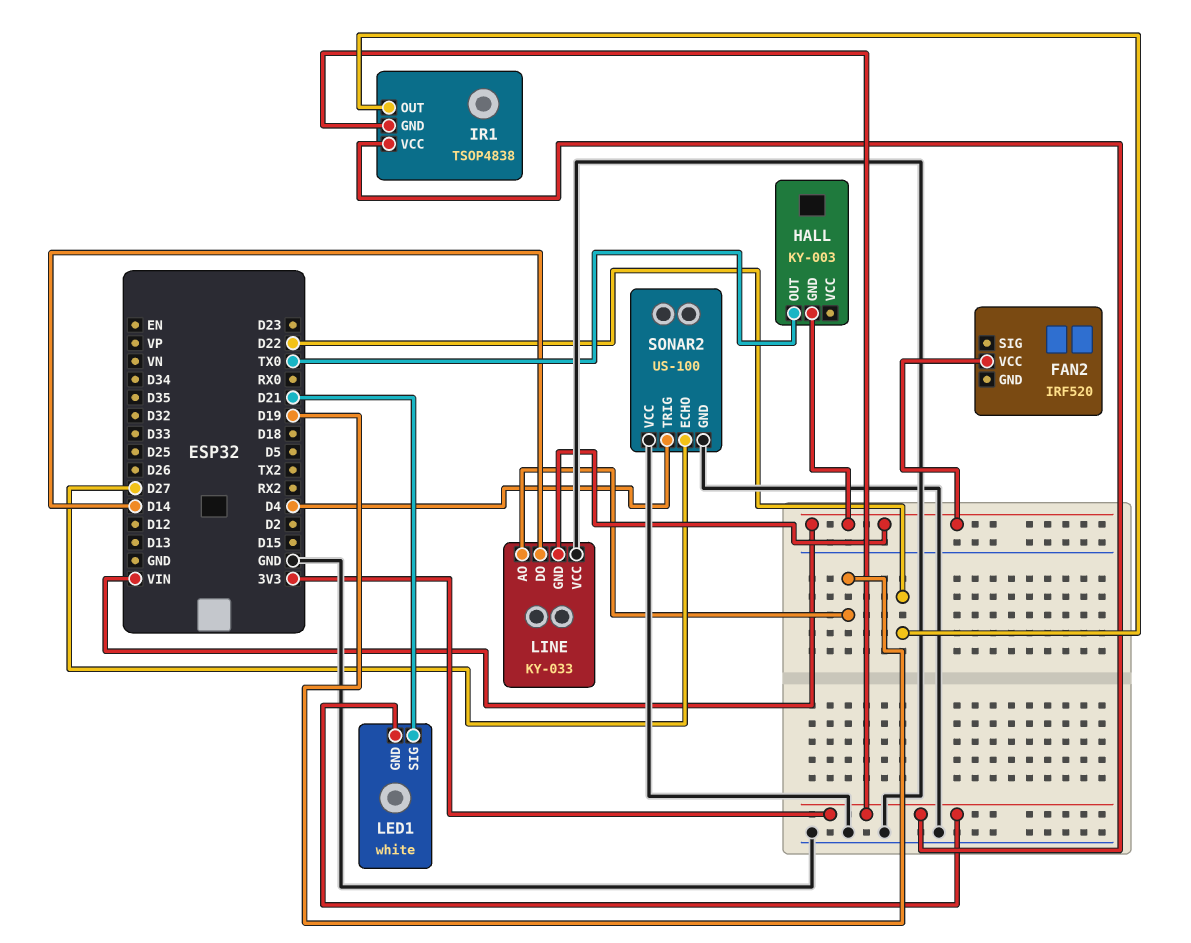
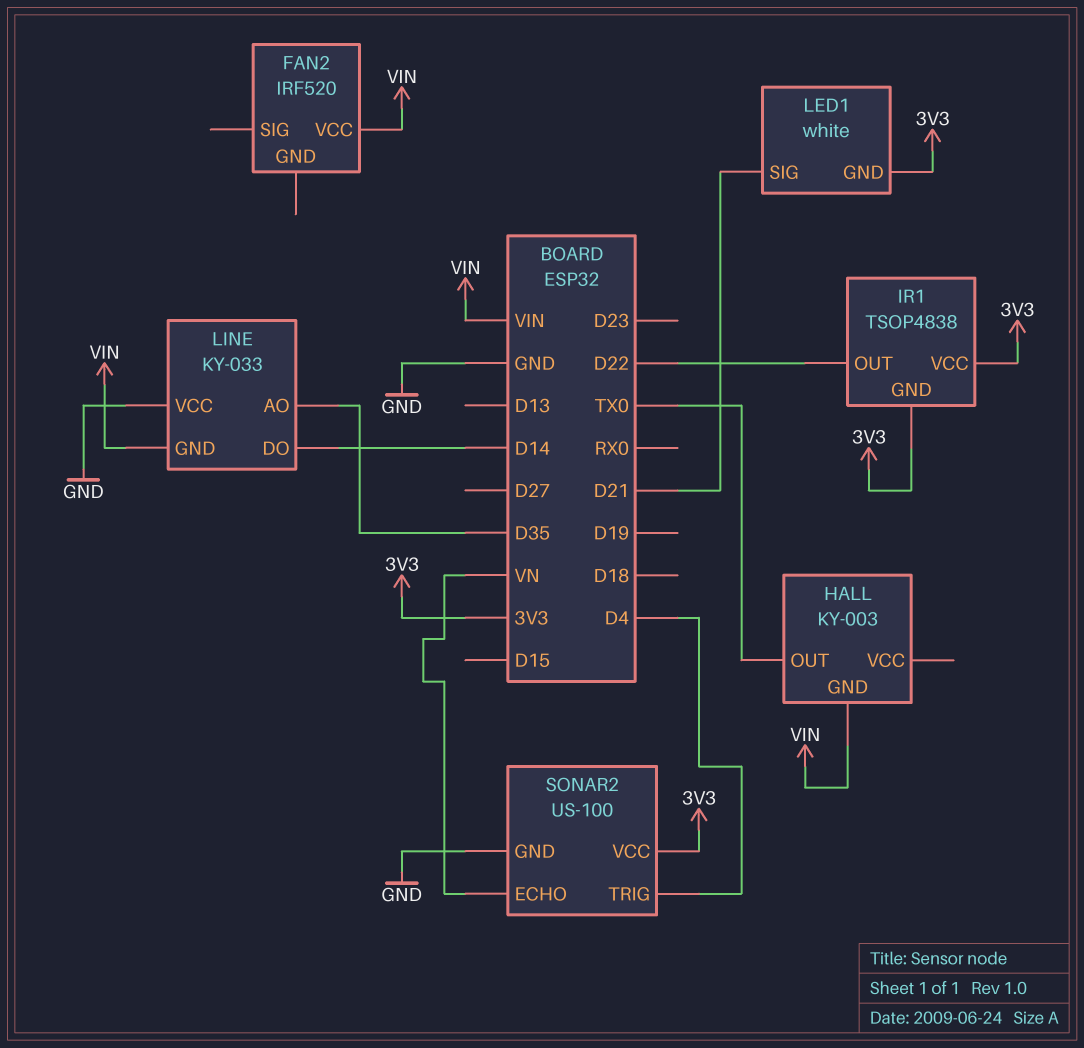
LINE pin AO: D19 -> D35
SONAR2 pin ECHO: D27 -> VN
SONAR2 pin VCC: GND -> 3V3

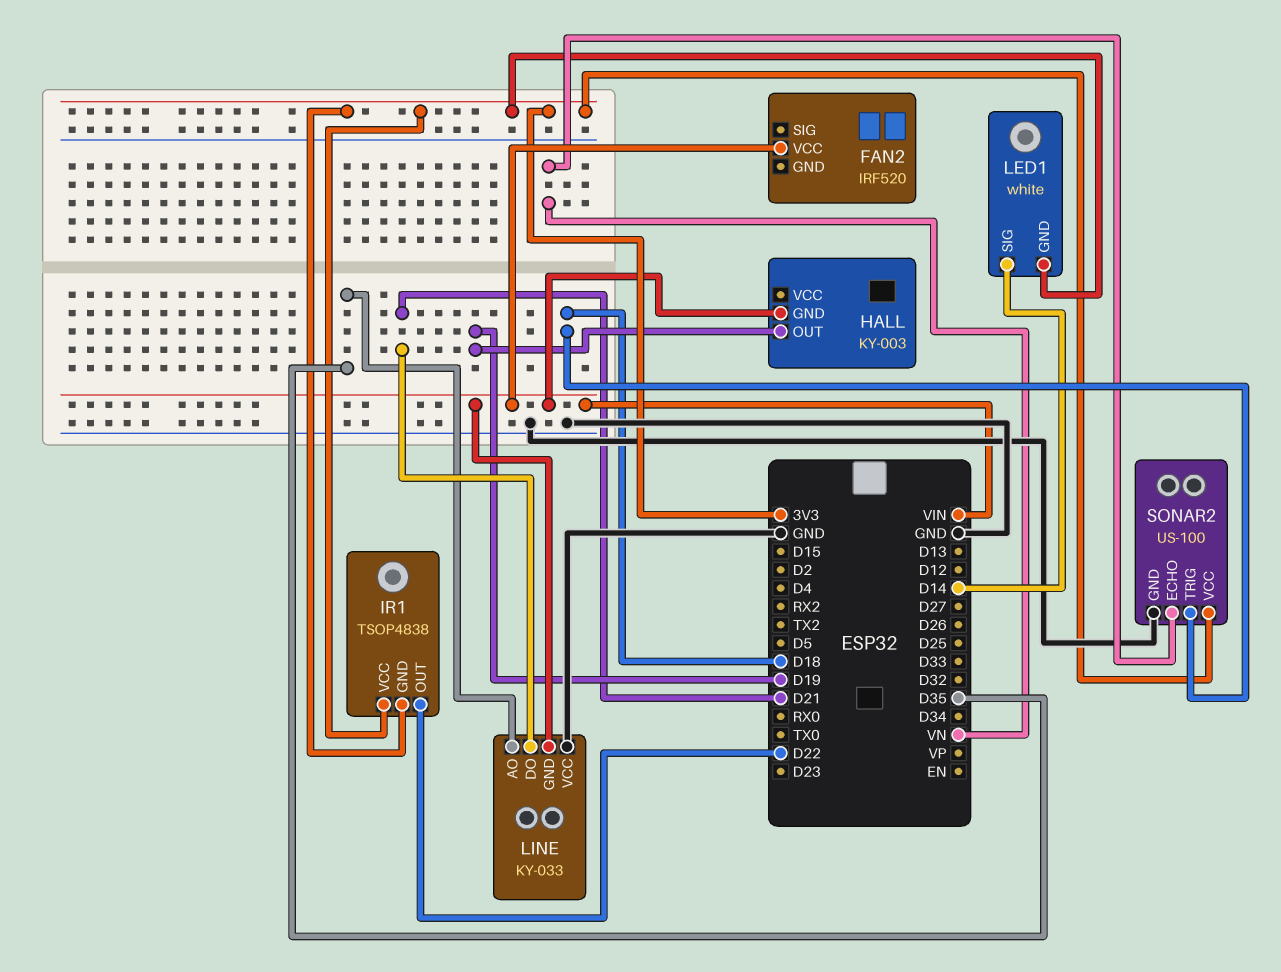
HALL pin OUT: TX0 -> D19
LED1 pin SIG: D21 -> D14
LINE pin DO: D14 -> D21
SONAR2 pin TRIG: D4 -> D18

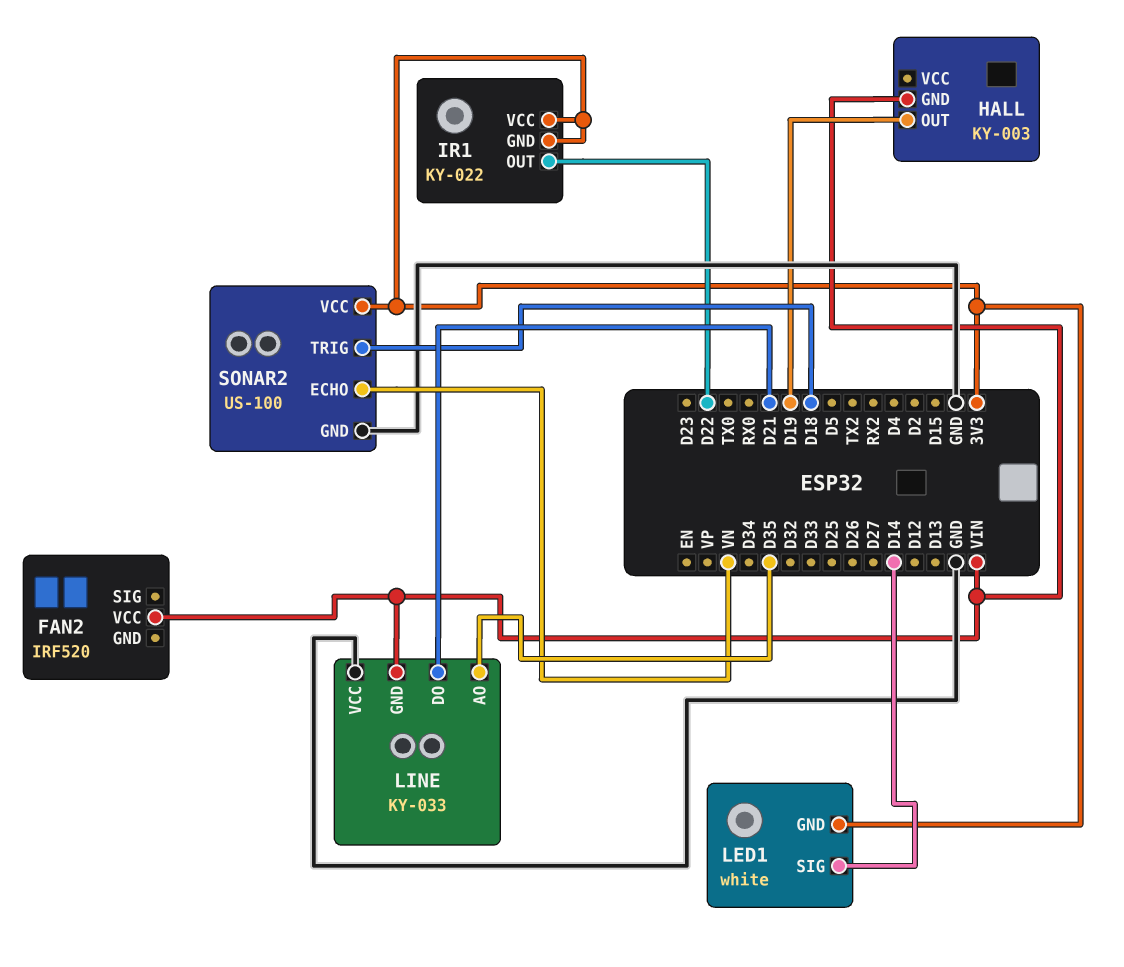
IR1: TSOP4838 -> KY-022

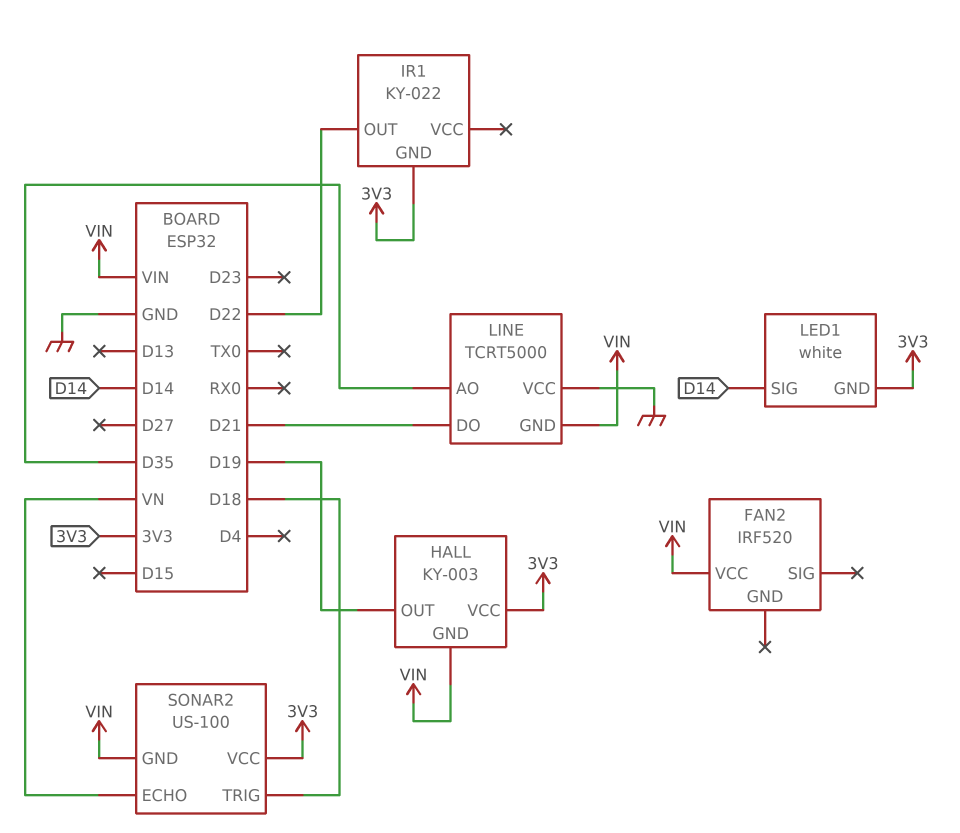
HALL pin VCC: none -> 3V3
IR1 pin VCC: 3V3 -> none
LINE: KY-033 -> TCRT5000
SONAR2 pin GND: GND -> VIN

